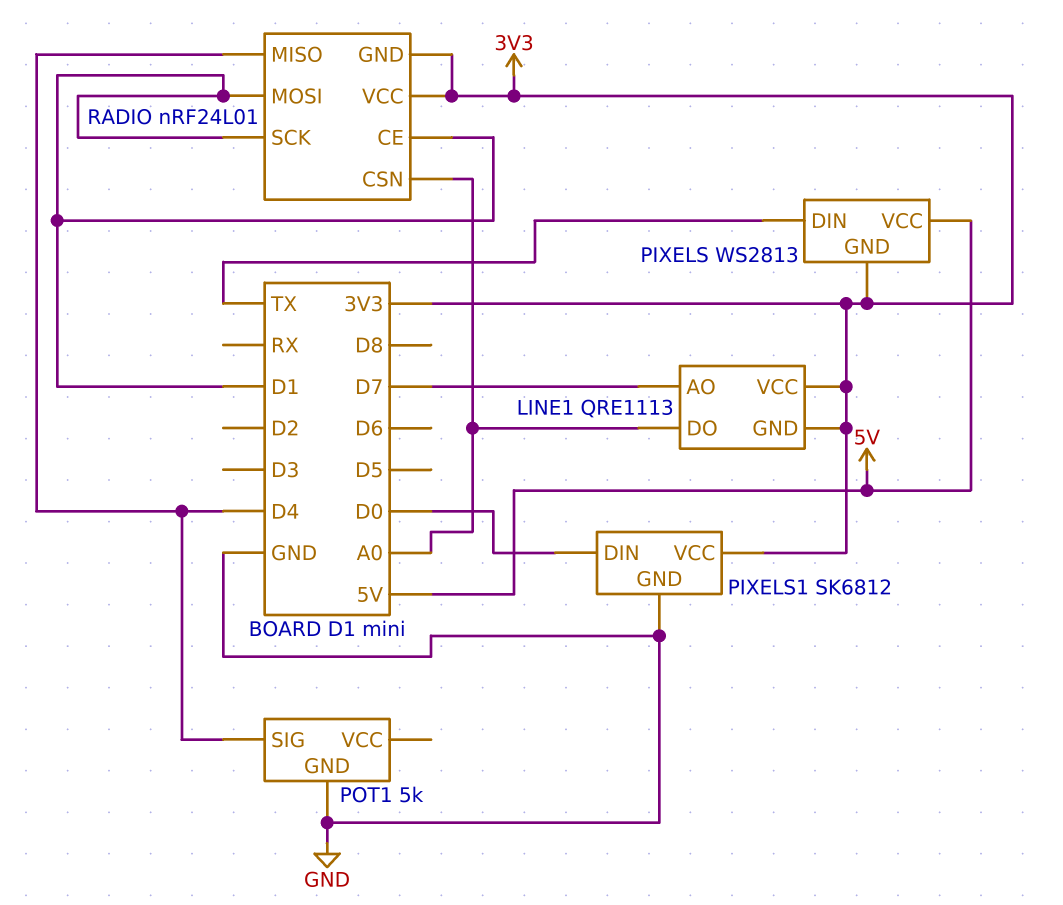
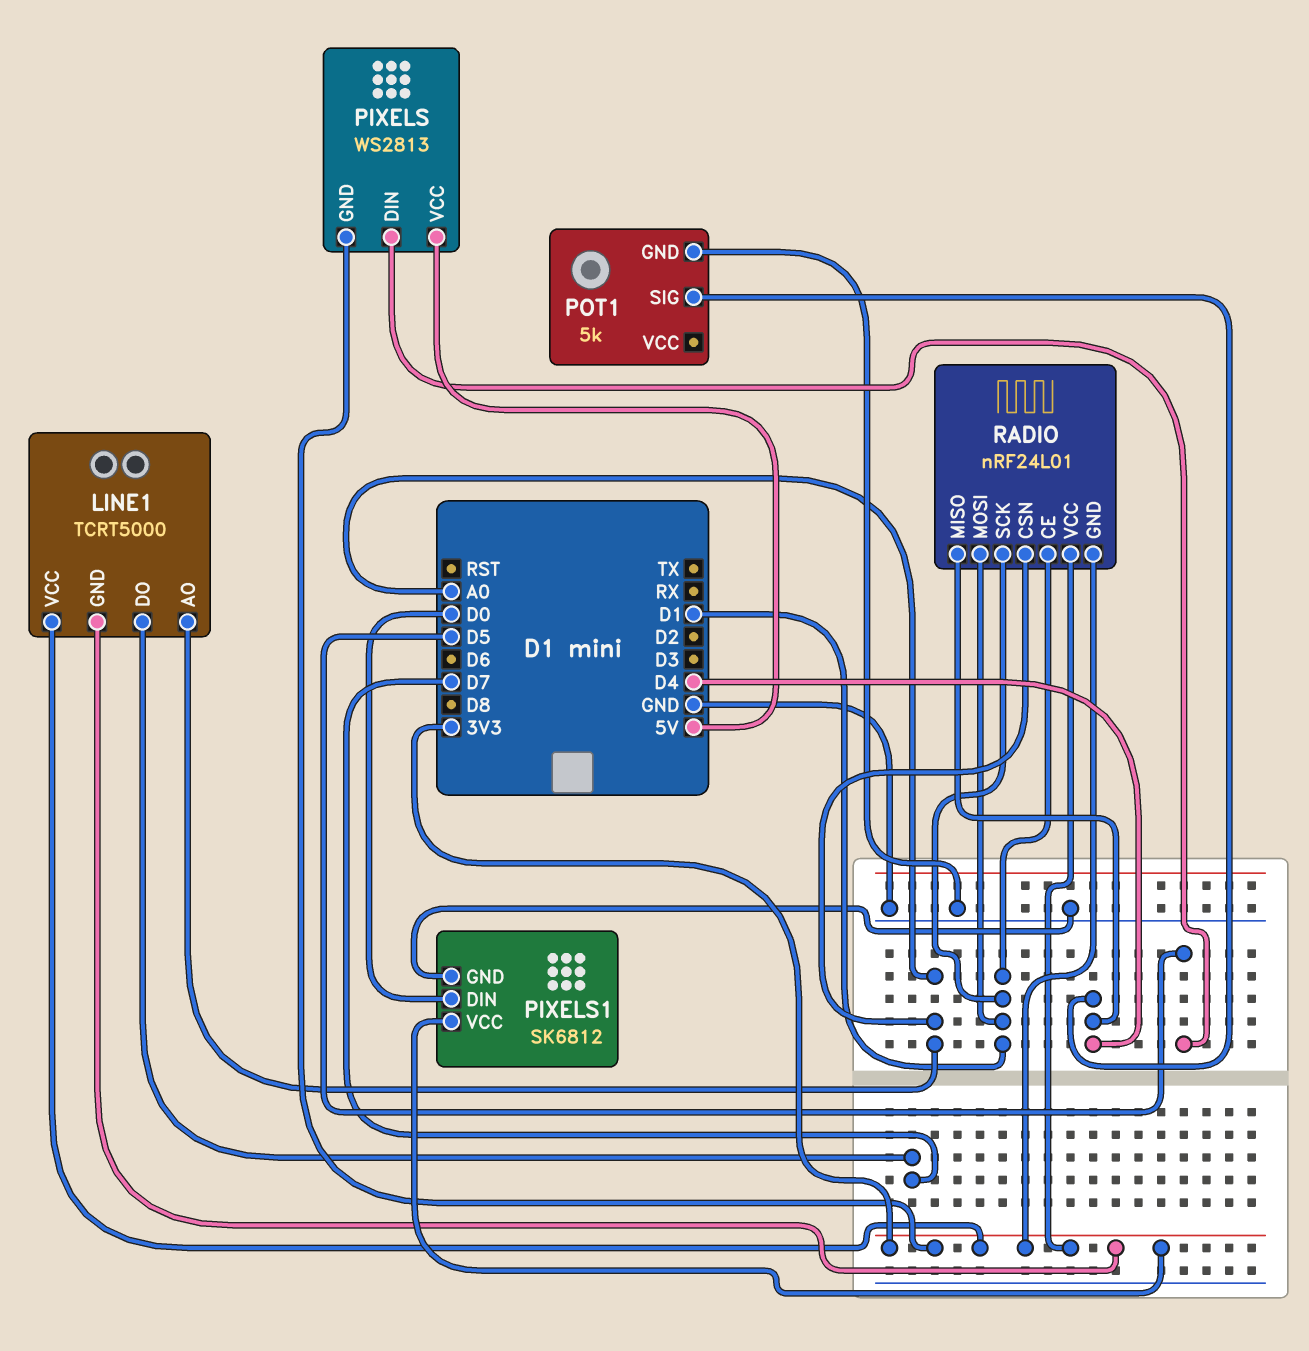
LINE1: QRE1113 -> TCRT5000
LINE1 pin AO: D7 -> A0
LINE1 pin DO: A0 -> D7
PIXELS pin DIN: TX -> D5

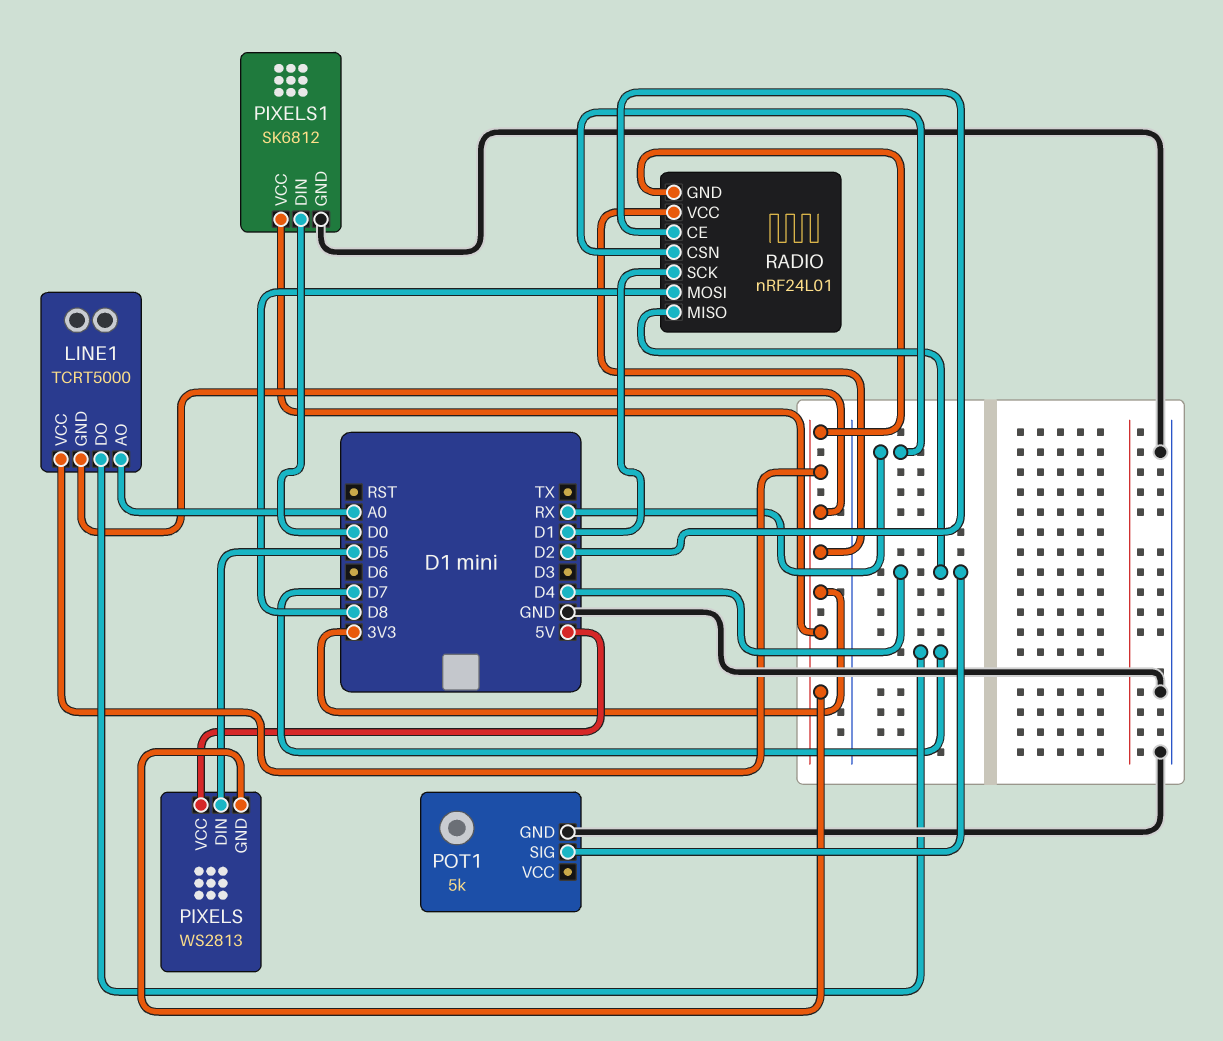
RADIO pin CE: D1 -> D2
RADIO pin CSN: A0 -> RX
RADIO pin MOSI: D1 -> D8

